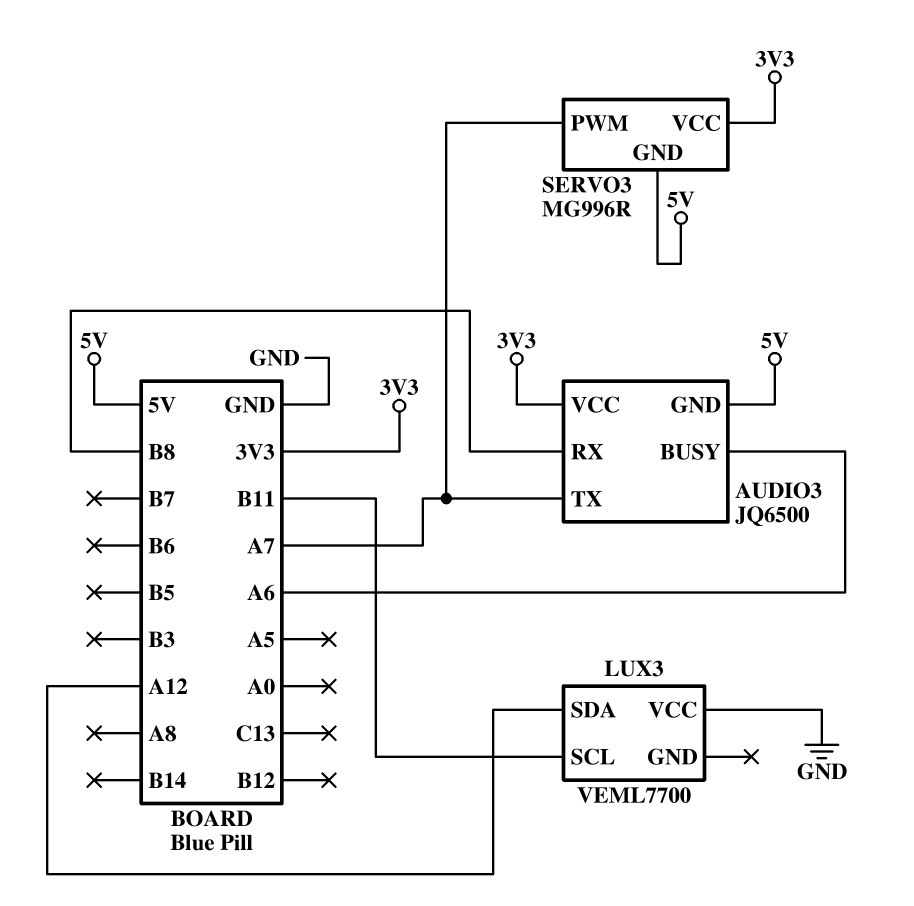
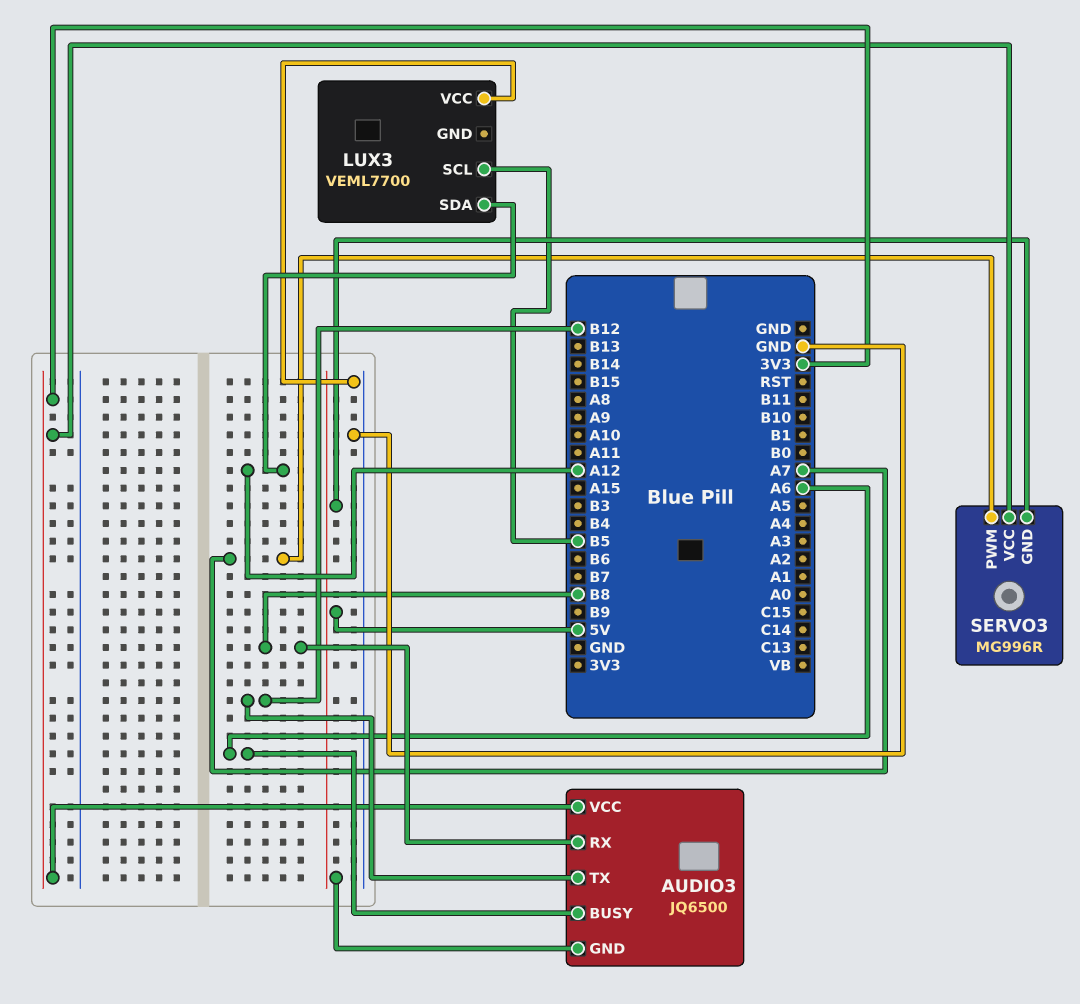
AUDIO3 pin TX: A7 -> B12
LUX3 pin SCL: B11 -> B5

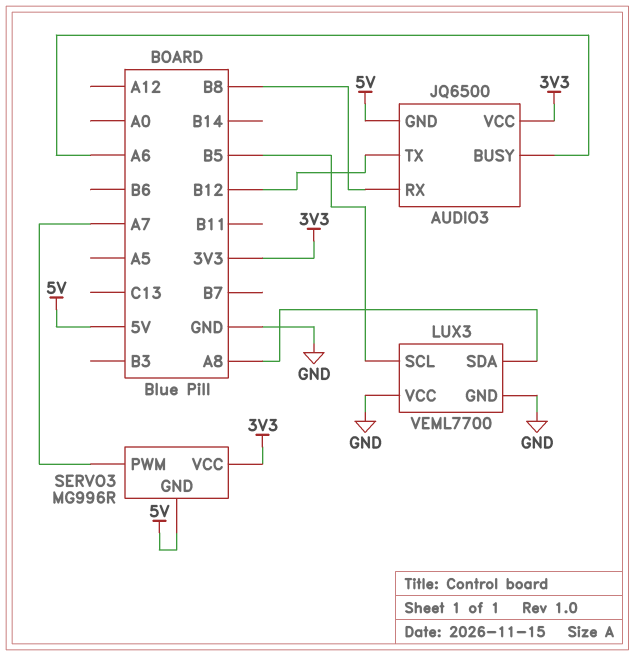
LUX3 pin GND: none -> GND
LUX3 pin SDA: A12 -> A8

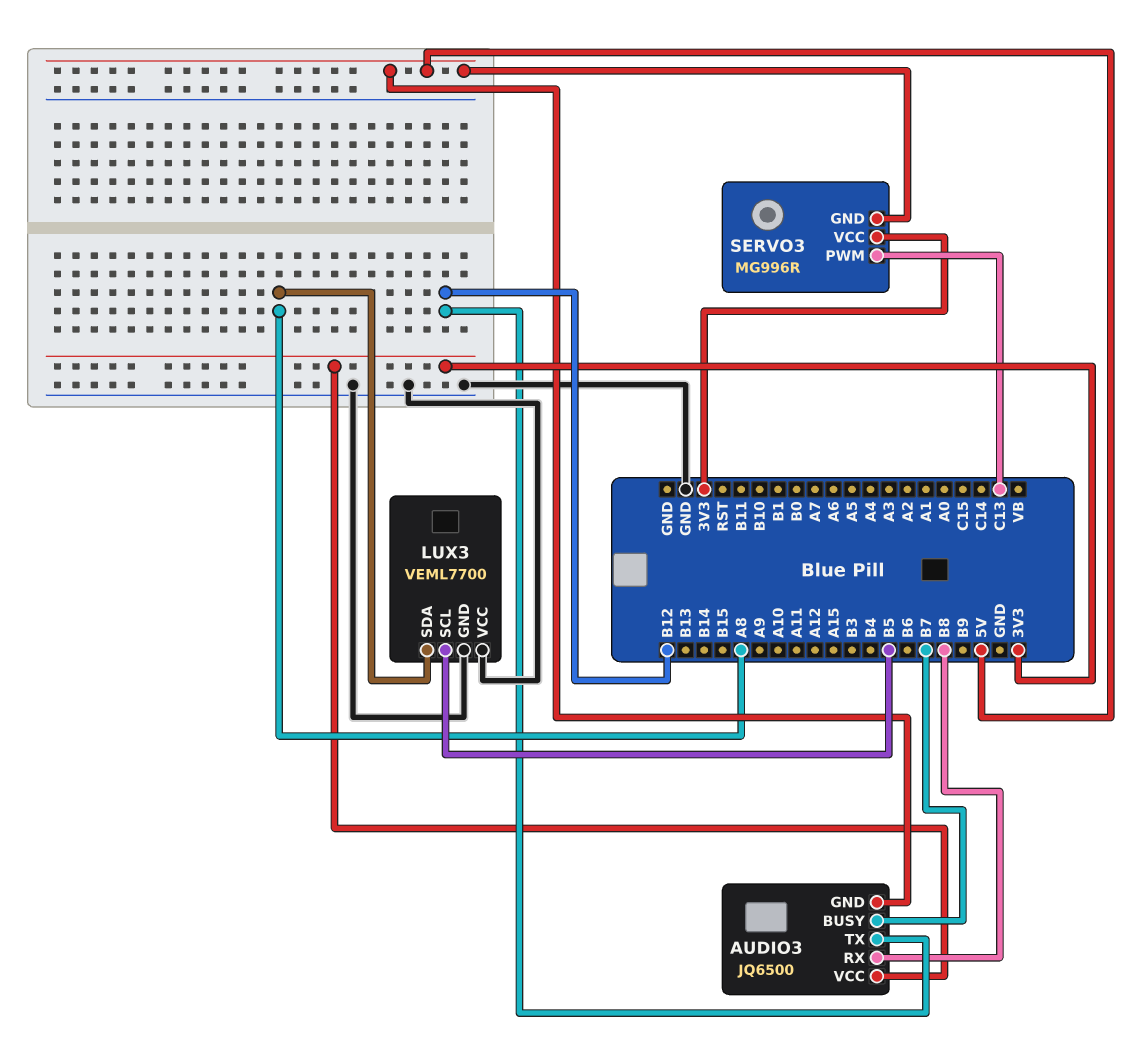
AUDIO3 pin BUSY: A6 -> B7
SERVO3 pin PWM: A7 -> C13

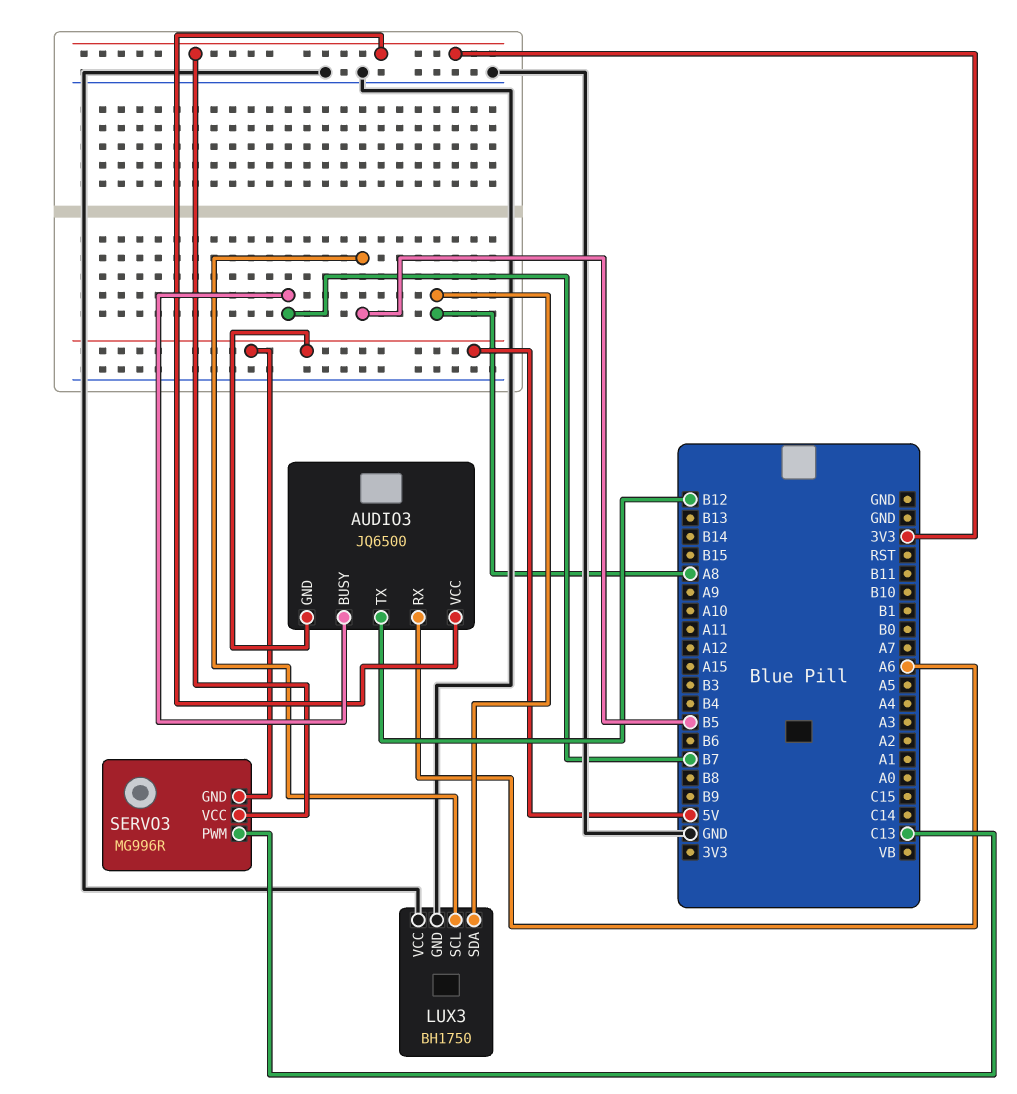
AUDIO3 pin RX: B8 -> A6
LUX3: VEML7700 -> BH1750

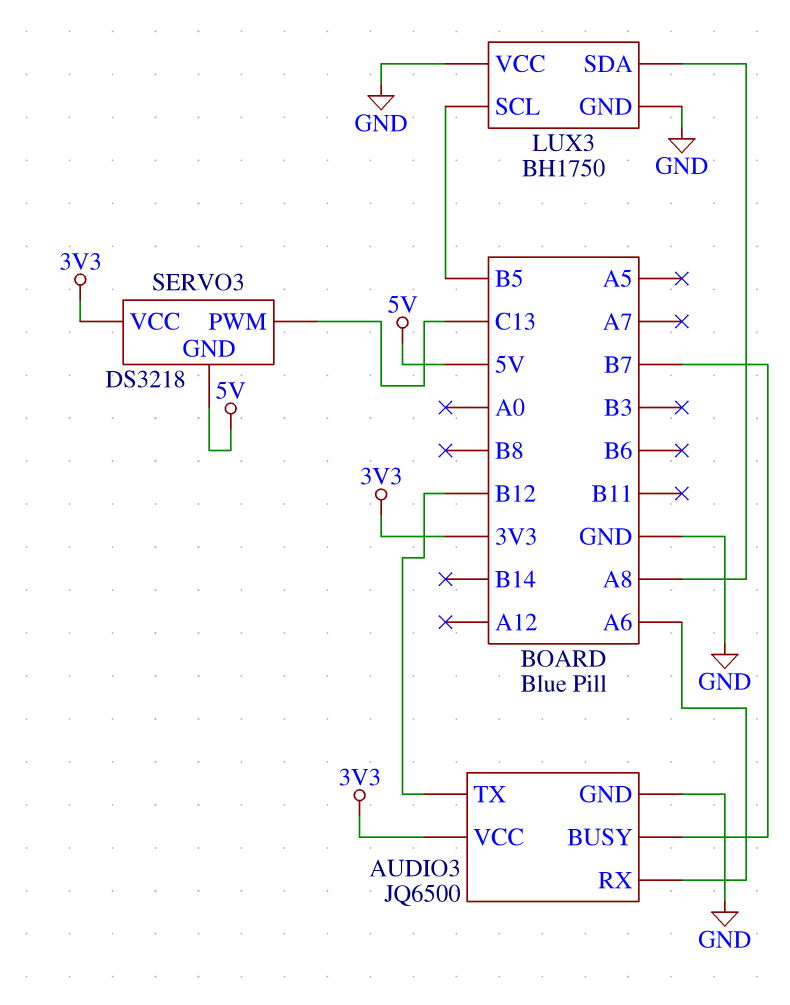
AUDIO3 pin GND: 5V -> GND
SERVO3: MG996R -> DS3218

